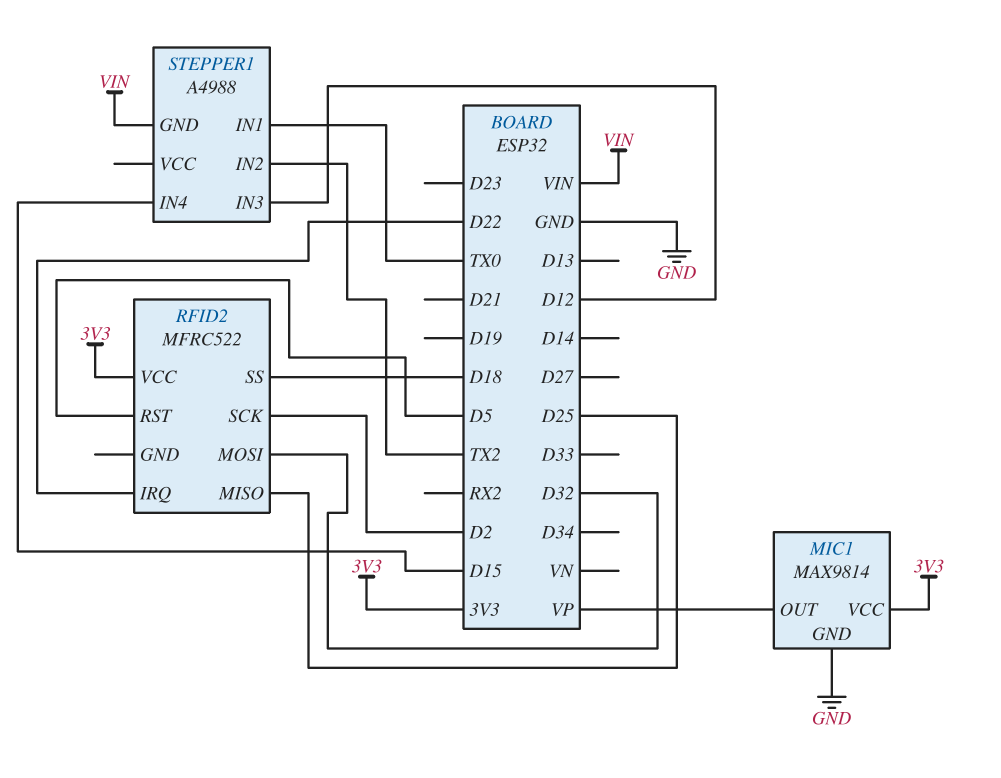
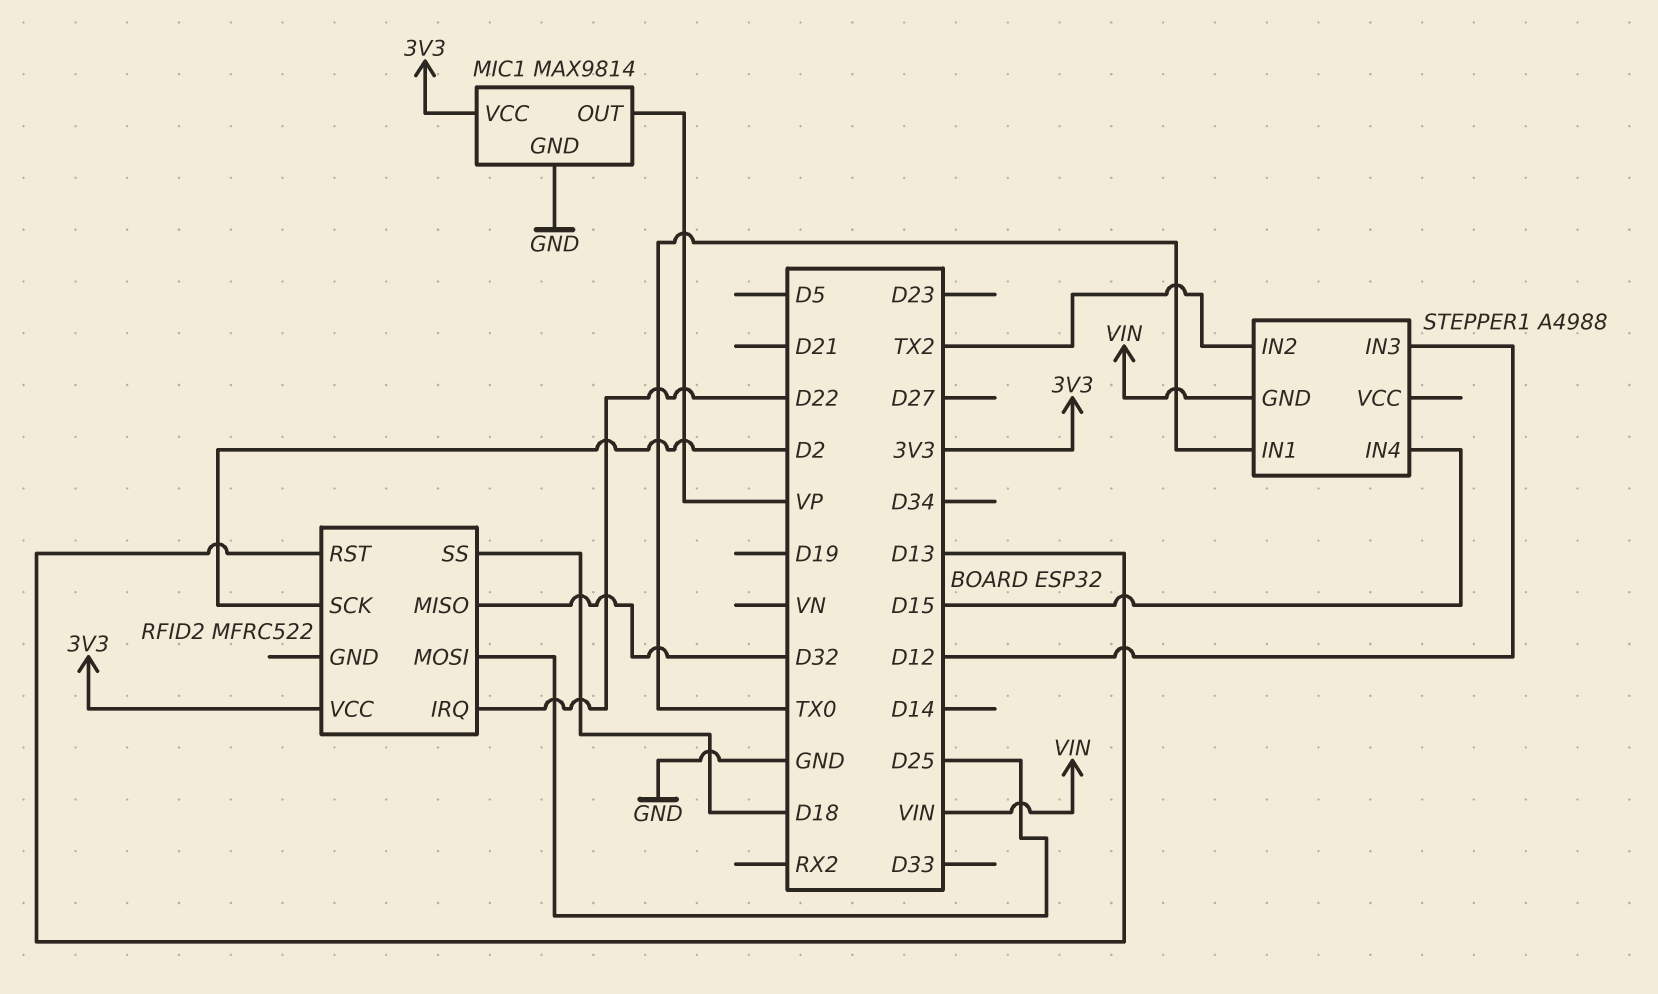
RFID2 pin MISO: D25 -> D32
RFID2 pin MOSI: D32 -> D25
RFID2 pin RST: D5 -> D13

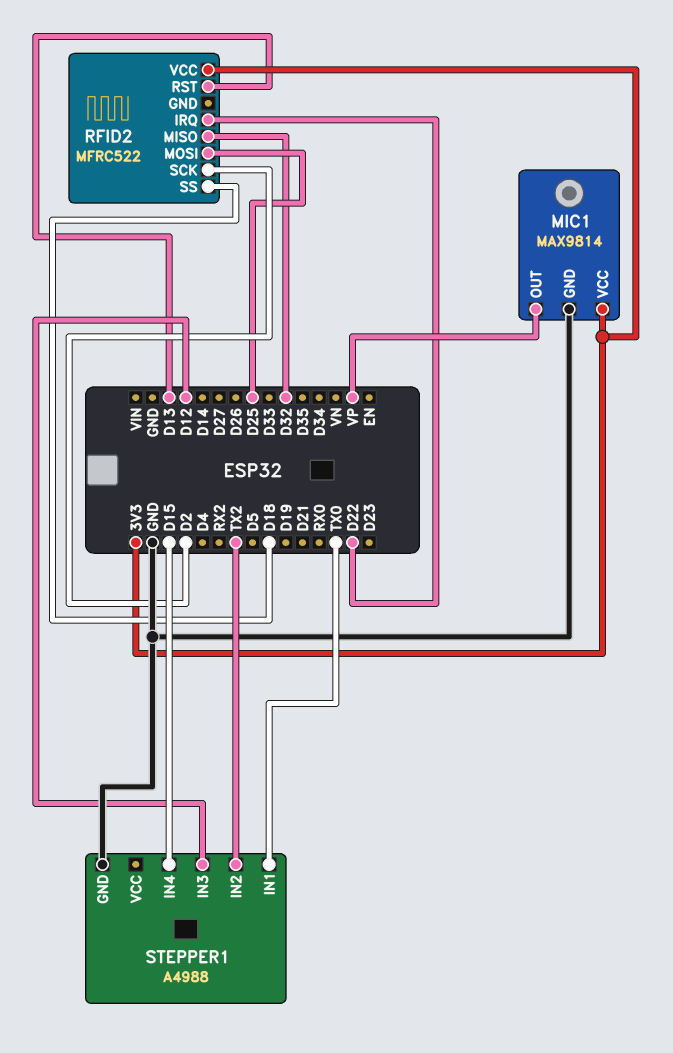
STEPPER1 pin GND: VIN -> GND

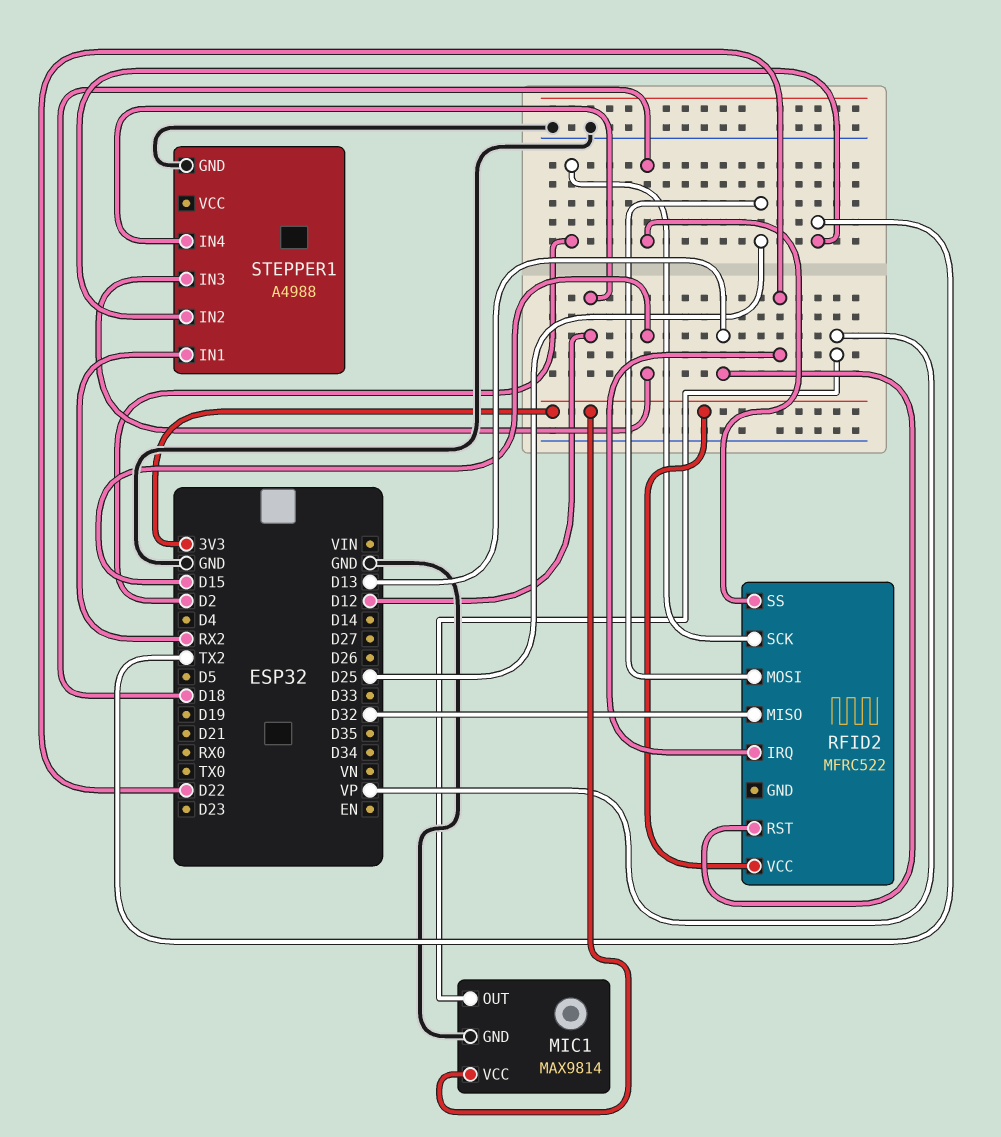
STEPPER1 pin IN1: TX0 -> RX2
STEPPER1 pin IN3: D12 -> D15
STEPPER1 pin IN4: D15 -> D12

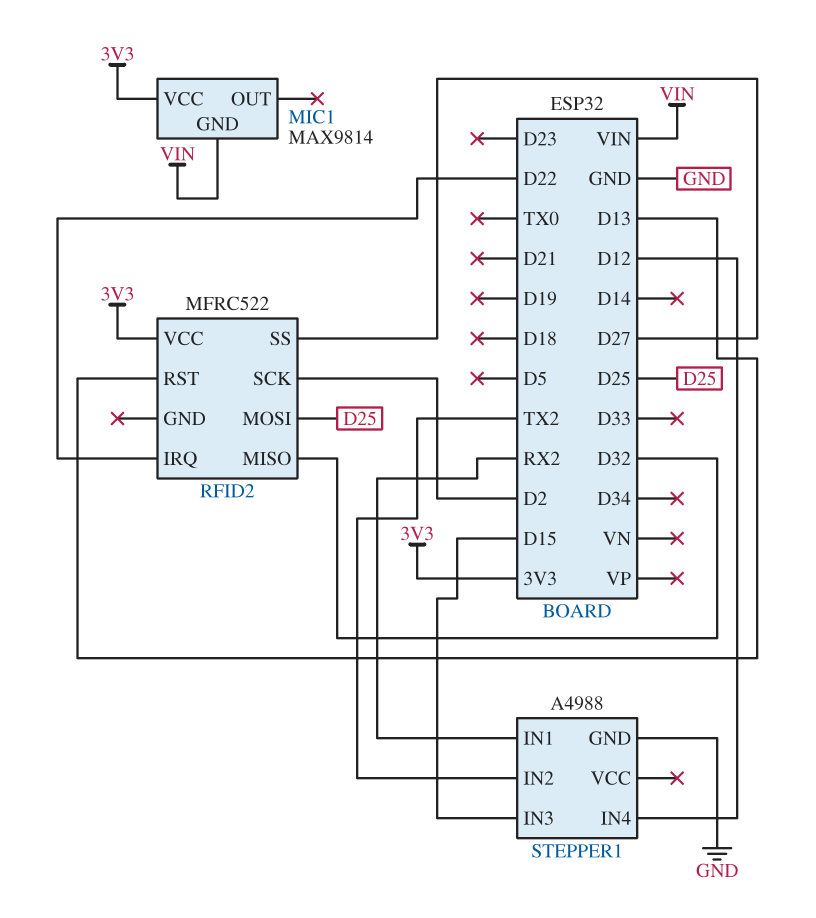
MIC1 pin GND: GND -> VIN
MIC1 pin OUT: VP -> none
RFID2 pin SS: D18 -> D27

